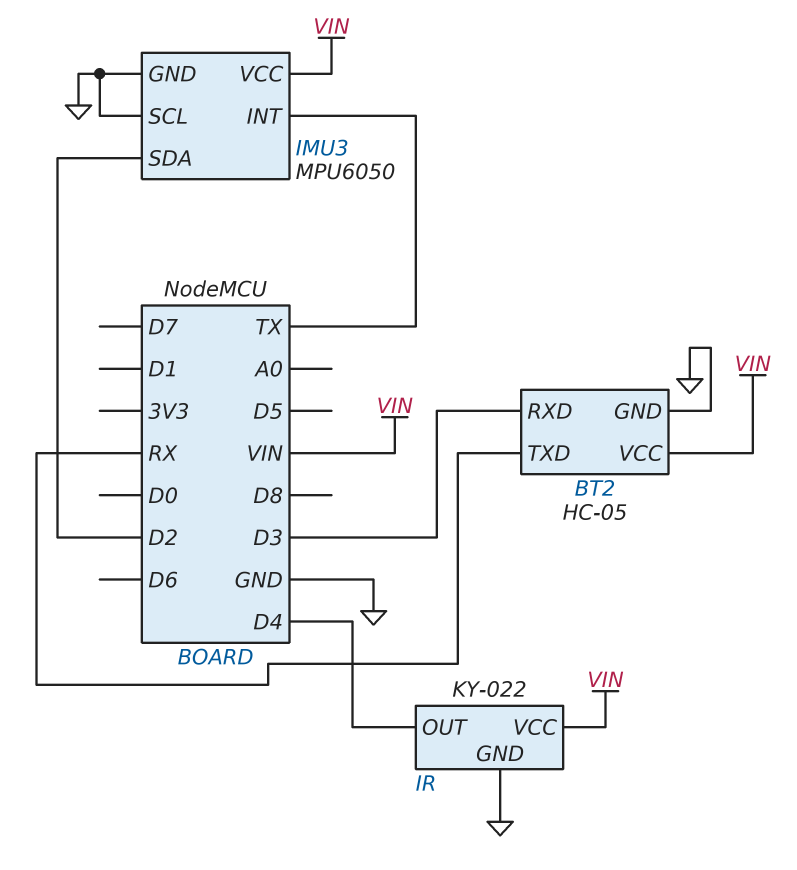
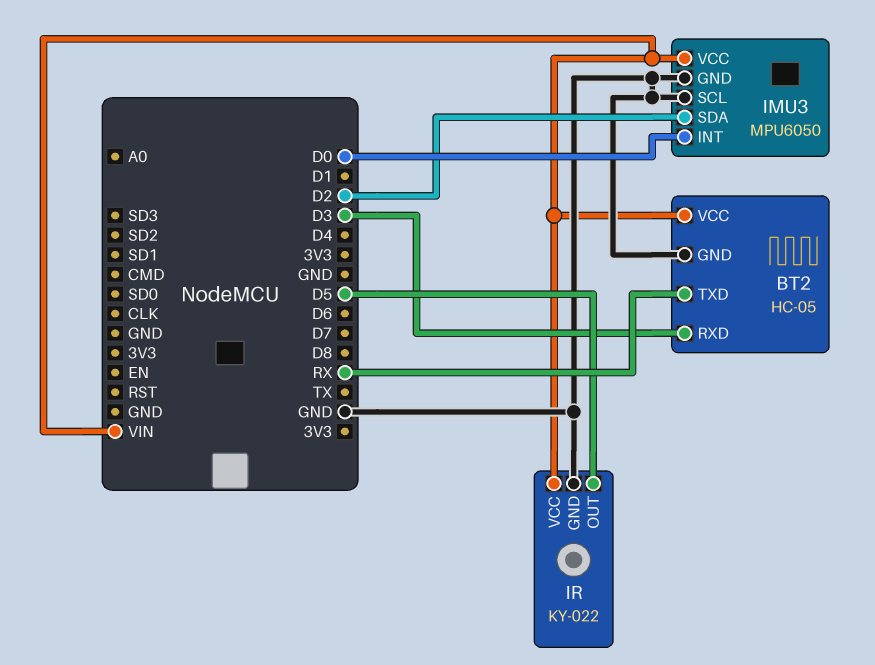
IMU3 pin INT: TX -> D0
IR pin OUT: D4 -> D5

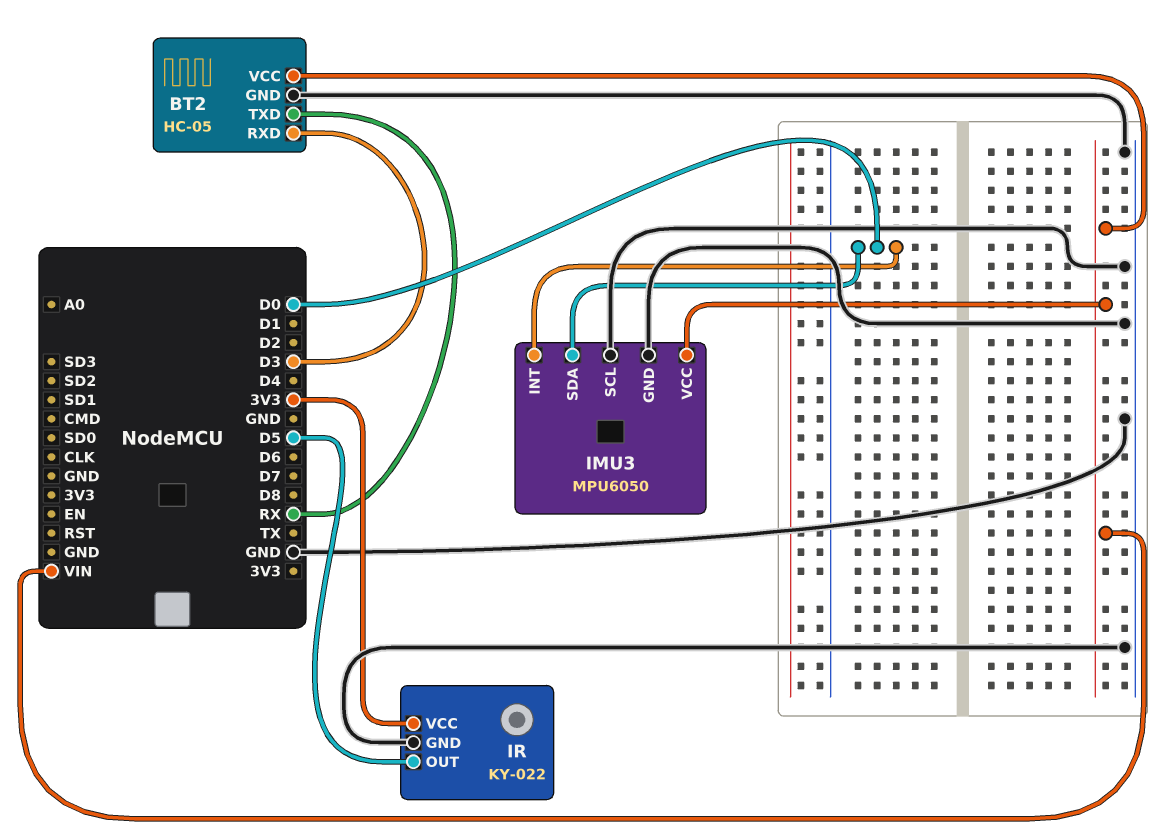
IMU3 pin SDA: D2 -> D0
IR pin VCC: VIN -> 3V3

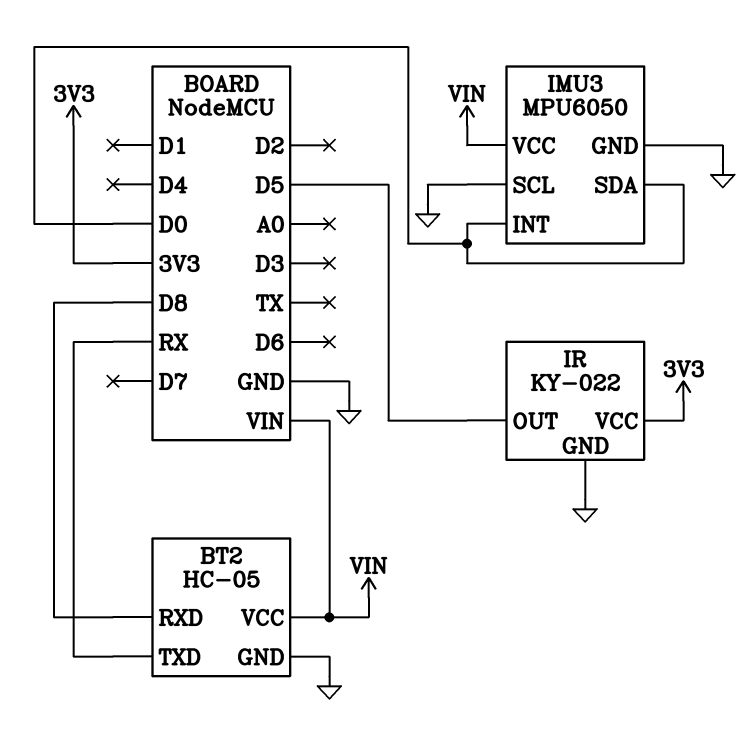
BT2 pin RXD: D3 -> D8

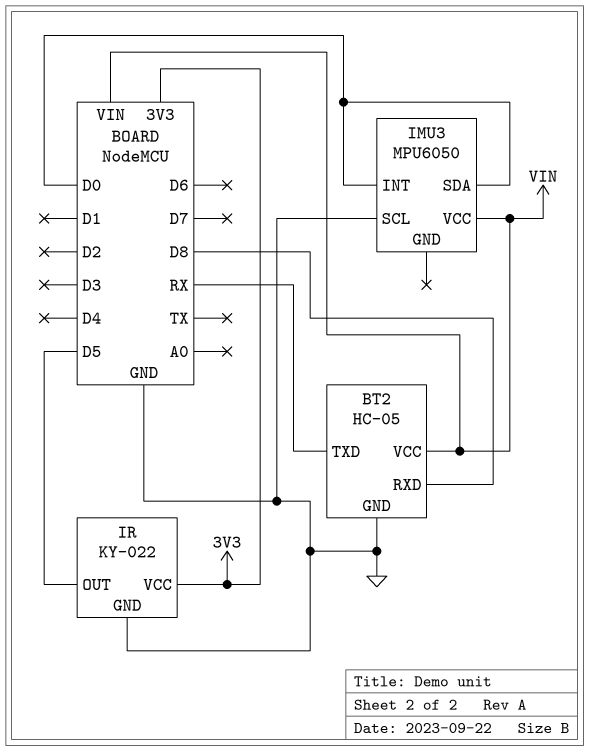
IMU3 pin GND: GND -> none

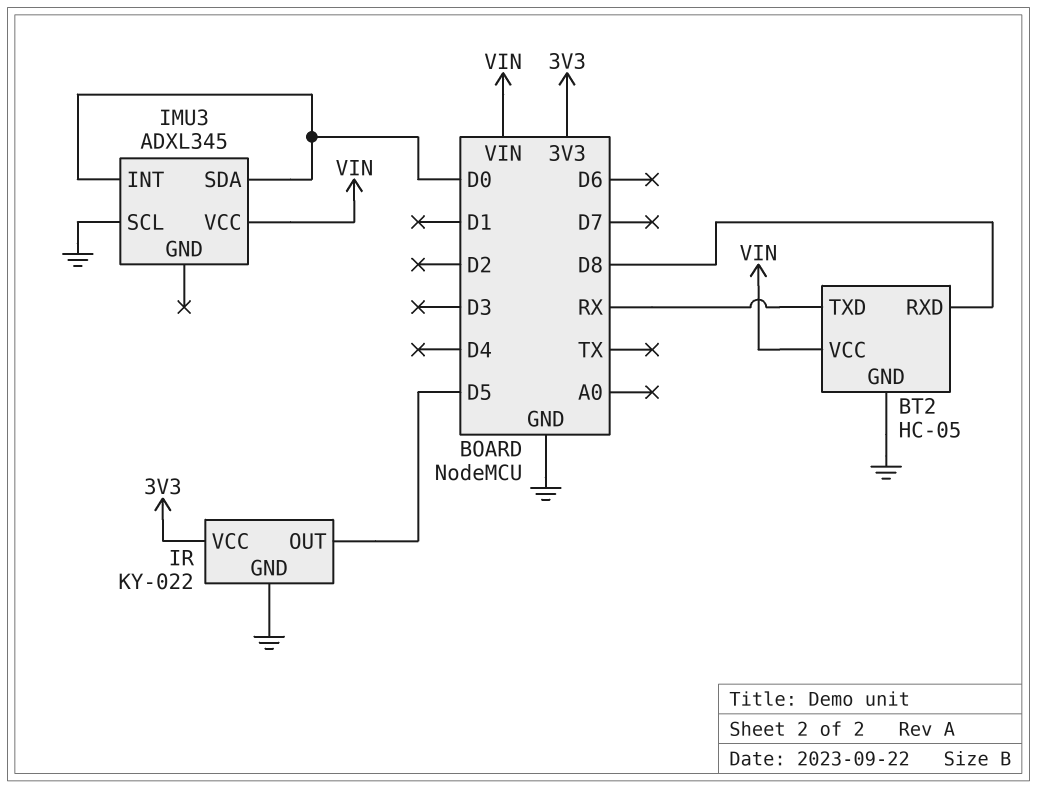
IMU3: MPU6050 -> ADXL345

